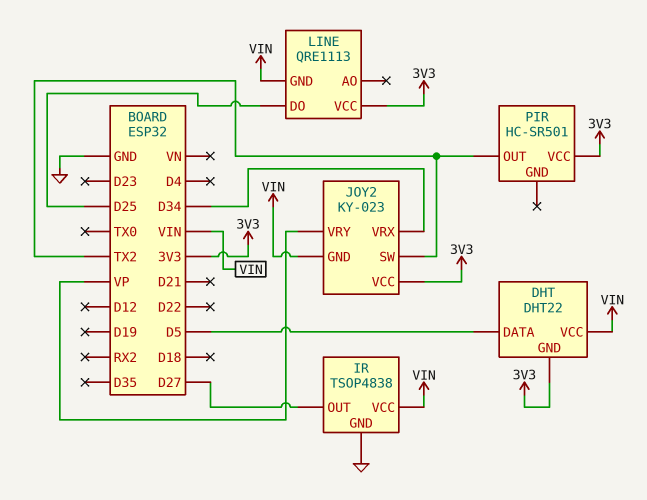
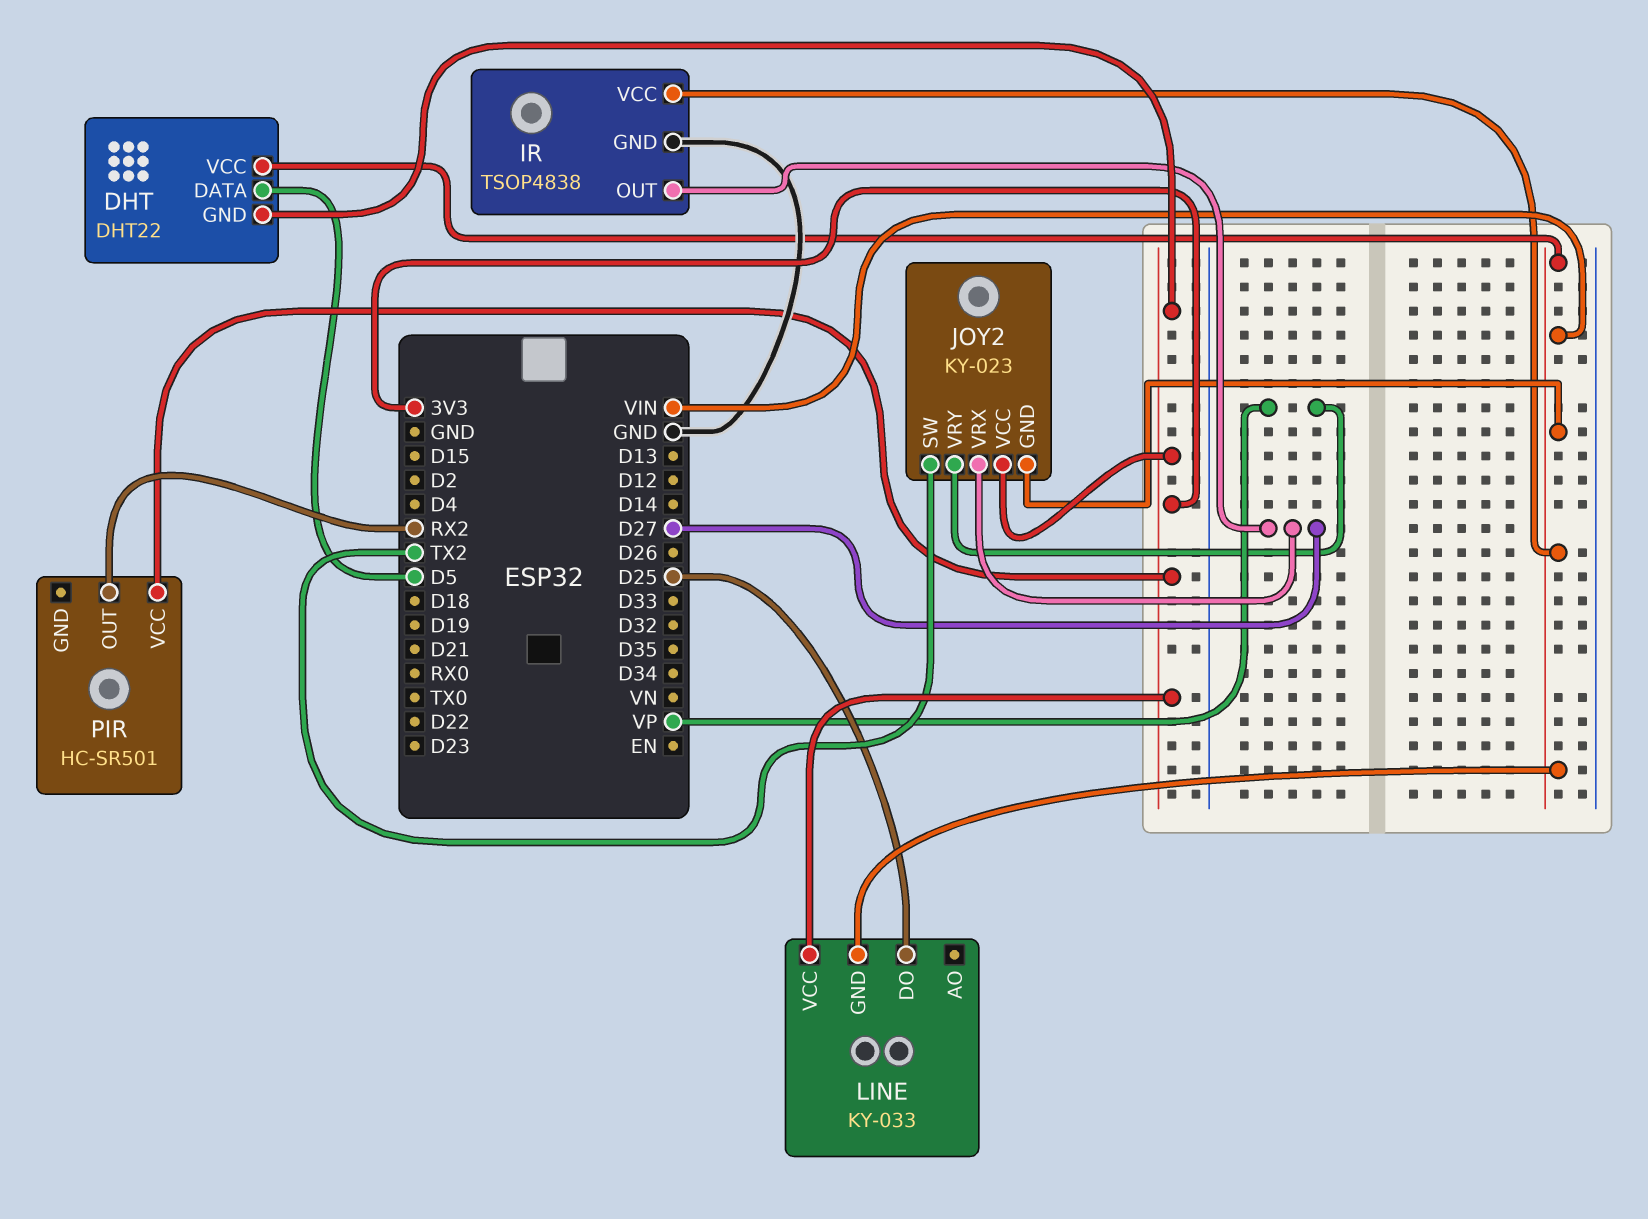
JOY2 pin VRX: D34 -> D27
LINE: QRE1113 -> KY-033
PIR pin OUT: TX2 -> RX2

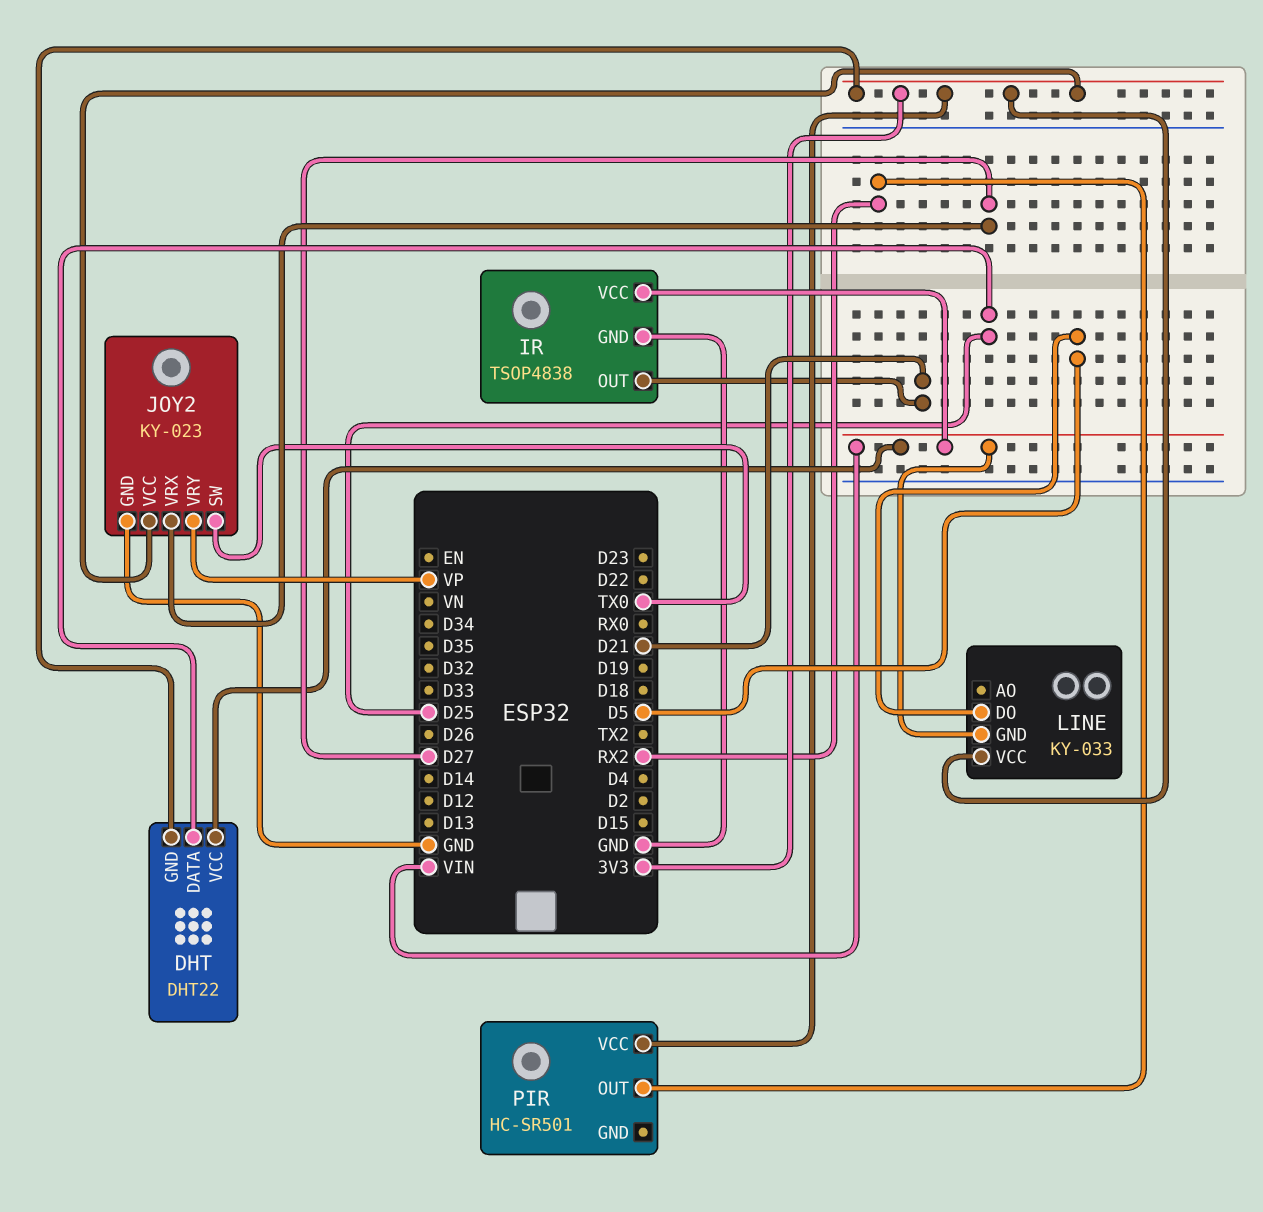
DHT pin DATA: D5 -> D25
IR pin OUT: D27 -> D21
JOY2 pin GND: VIN -> GND
JOY2 pin SW: TX2 -> TX0
LINE pin DO: D25 -> D5

